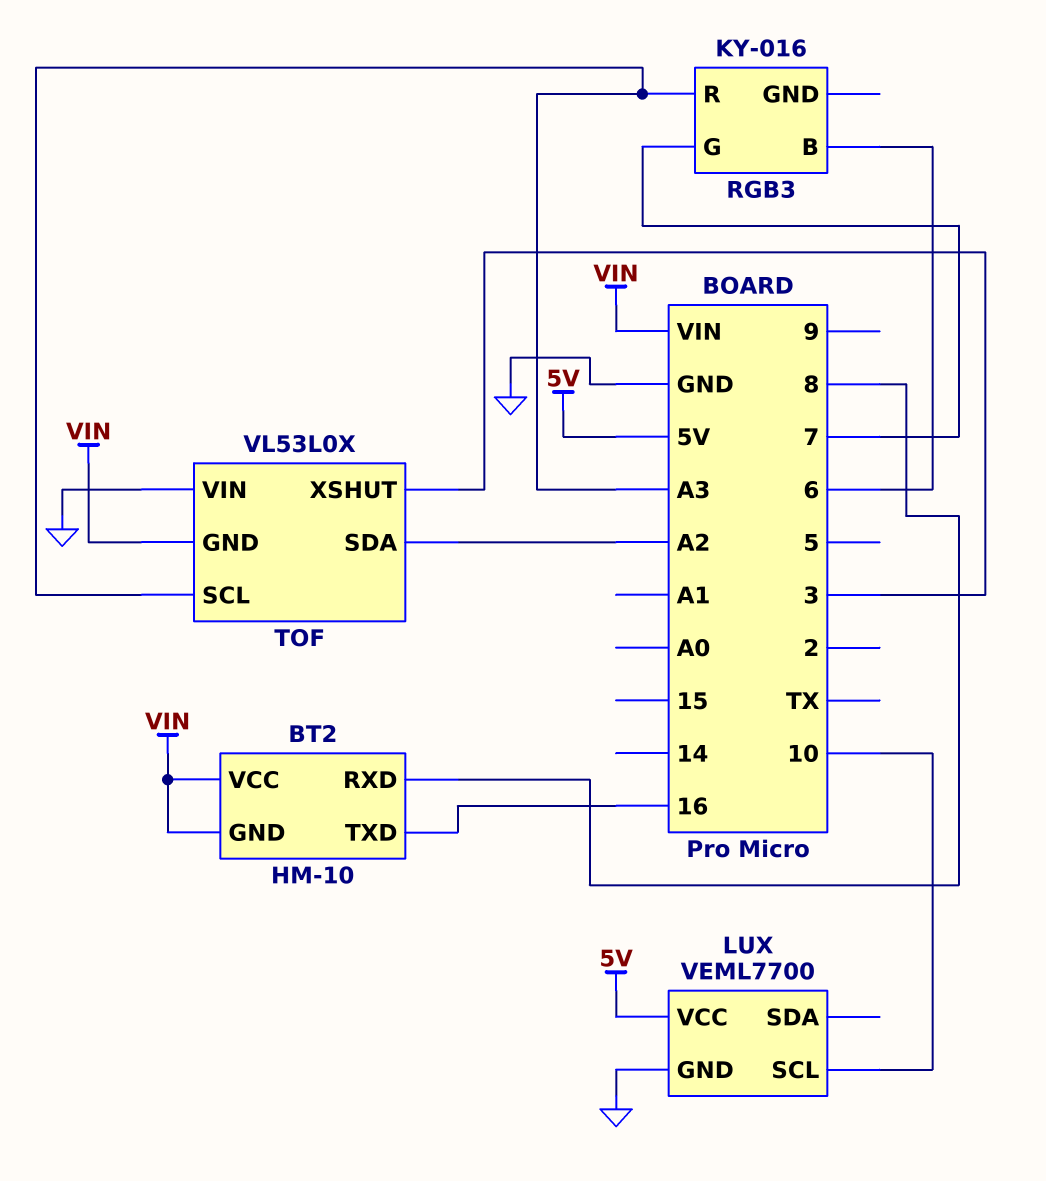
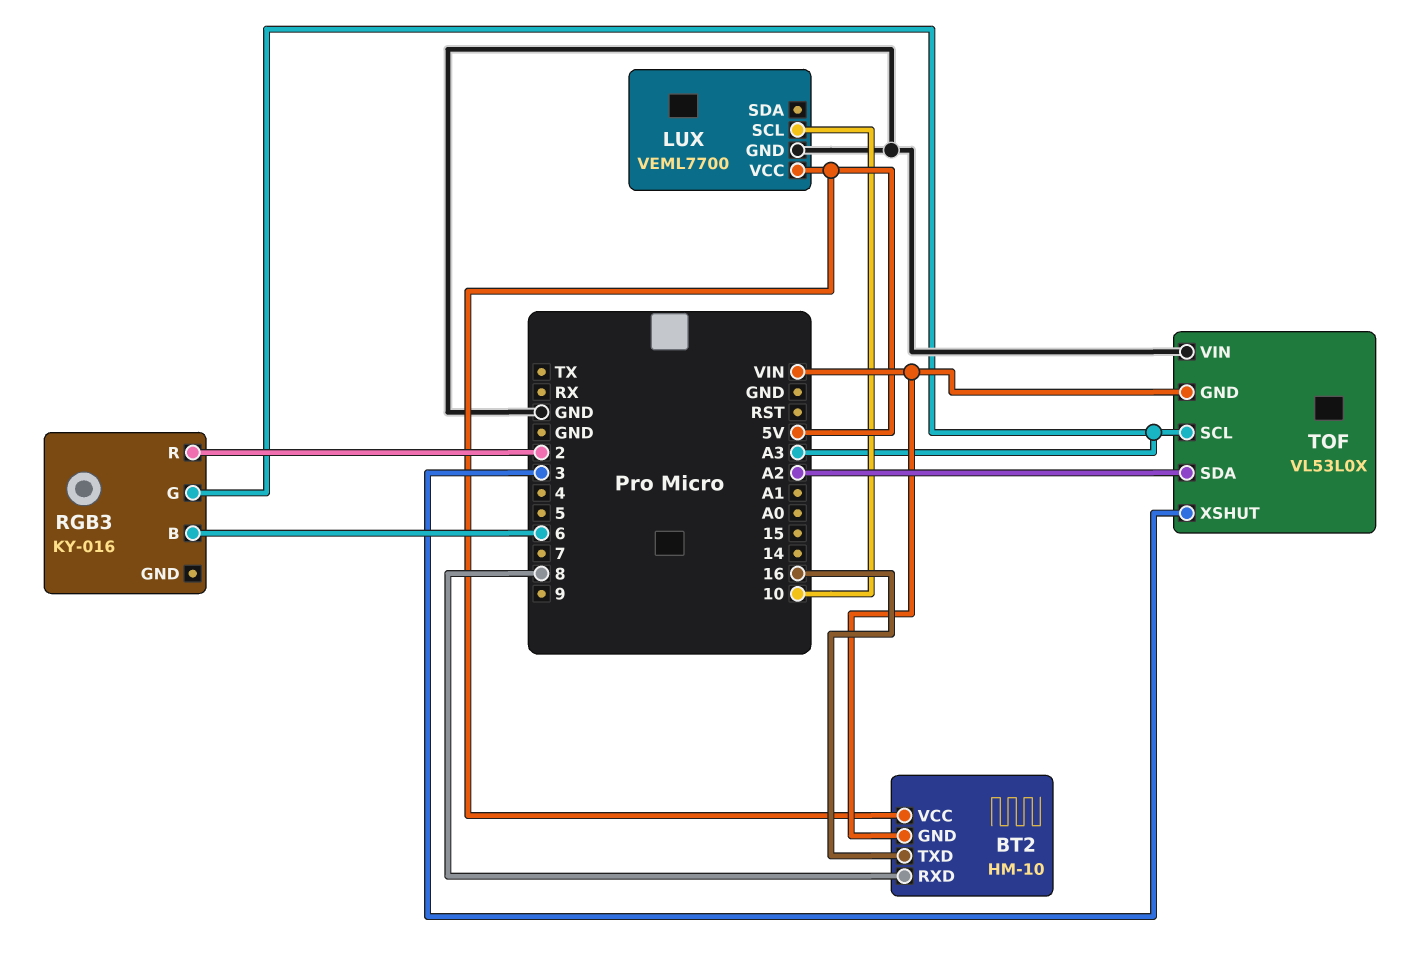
BT2 pin VCC: VIN -> 5V
RGB3 pin G: 7 -> A3
RGB3 pin R: A3 -> 2

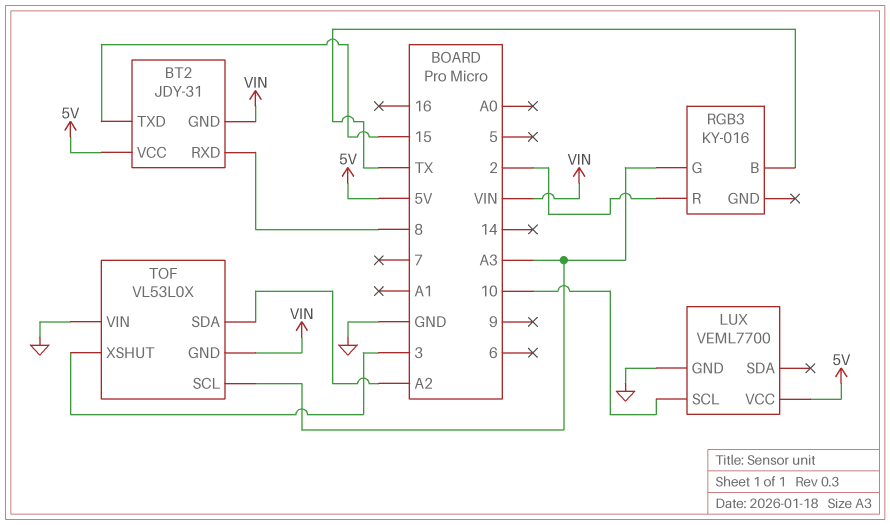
BT2: HM-10 -> JDY-31
BT2 pin TXD: 16 -> 15
RGB3 pin B: 6 -> TX

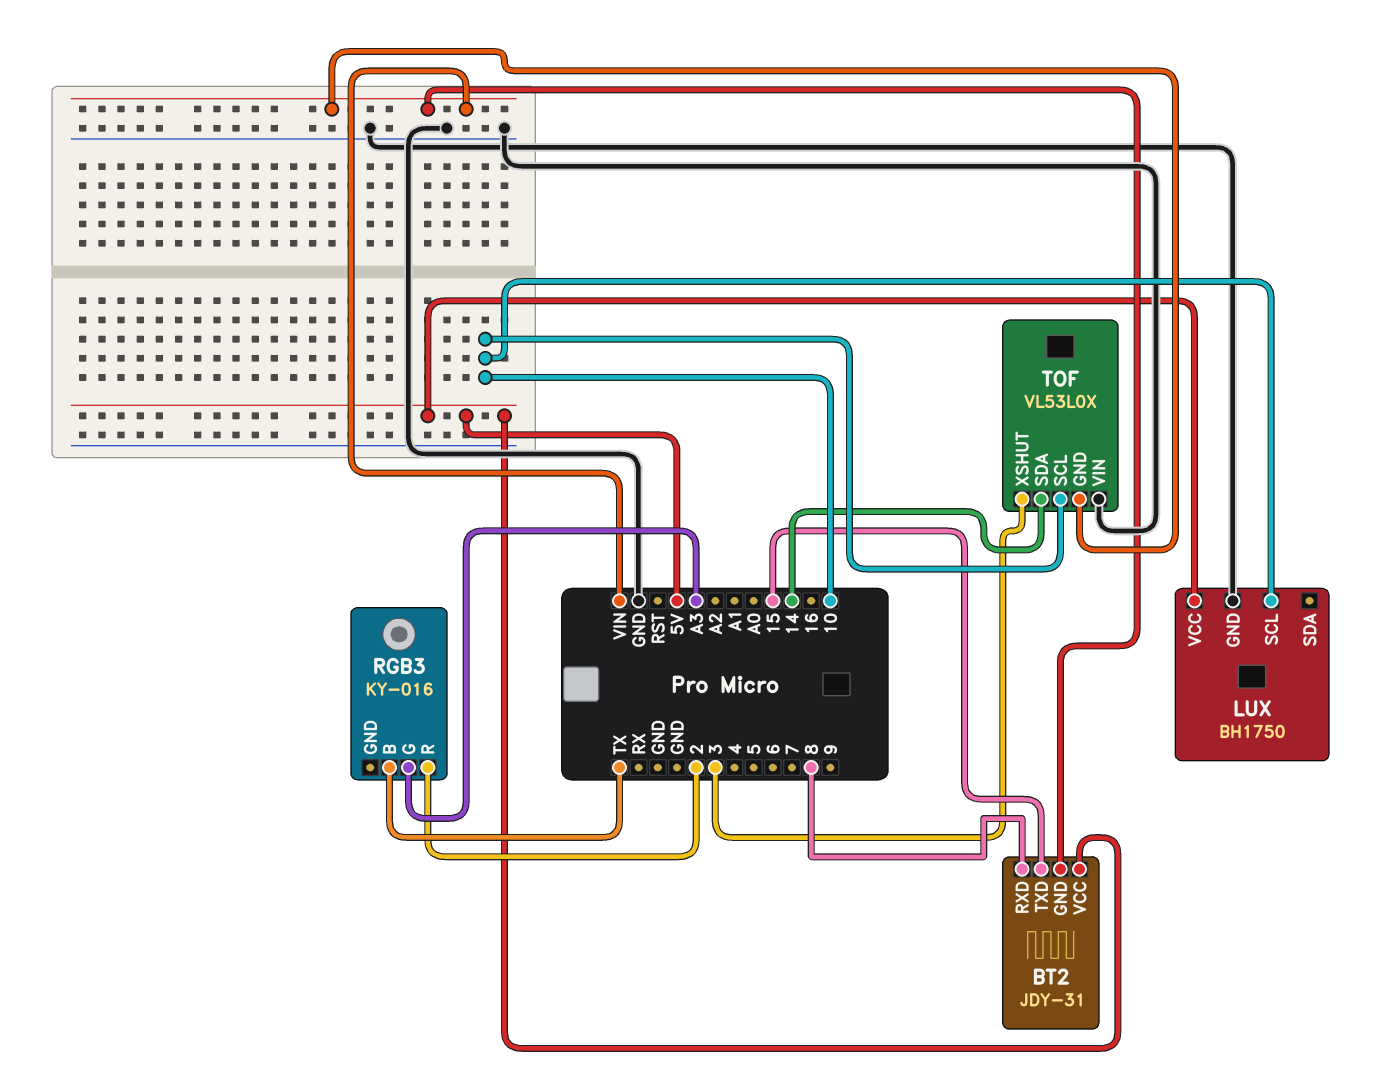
LUX: VEML7700 -> BH1750
TOF pin SCL: A3 -> 10
TOF pin SDA: A2 -> 14

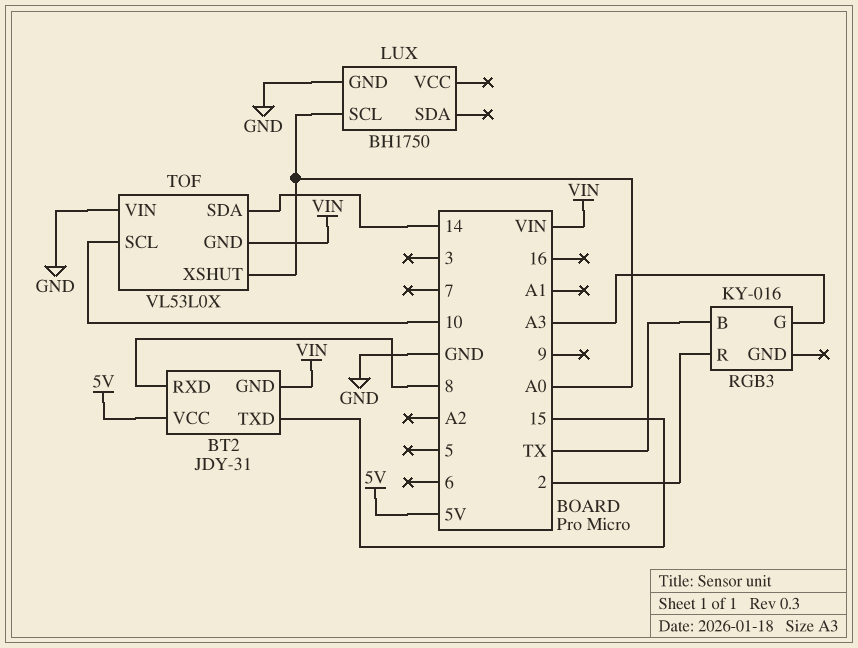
LUX pin SCL: 10 -> A0
LUX pin VCC: 5V -> none
TOF pin XSHUT: 3 -> A0

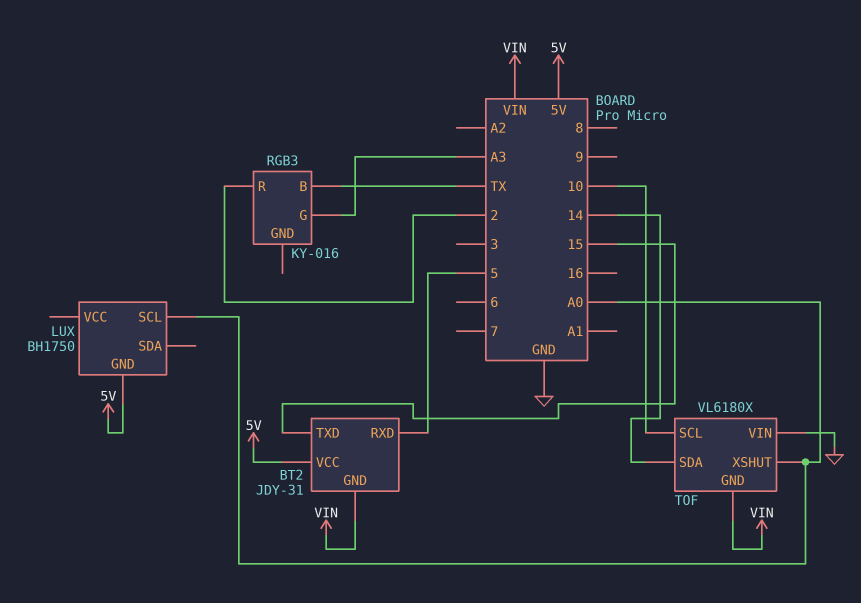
BT2 pin RXD: 8 -> 5
LUX pin GND: GND -> 5V
TOF: VL53L0X -> VL6180X

